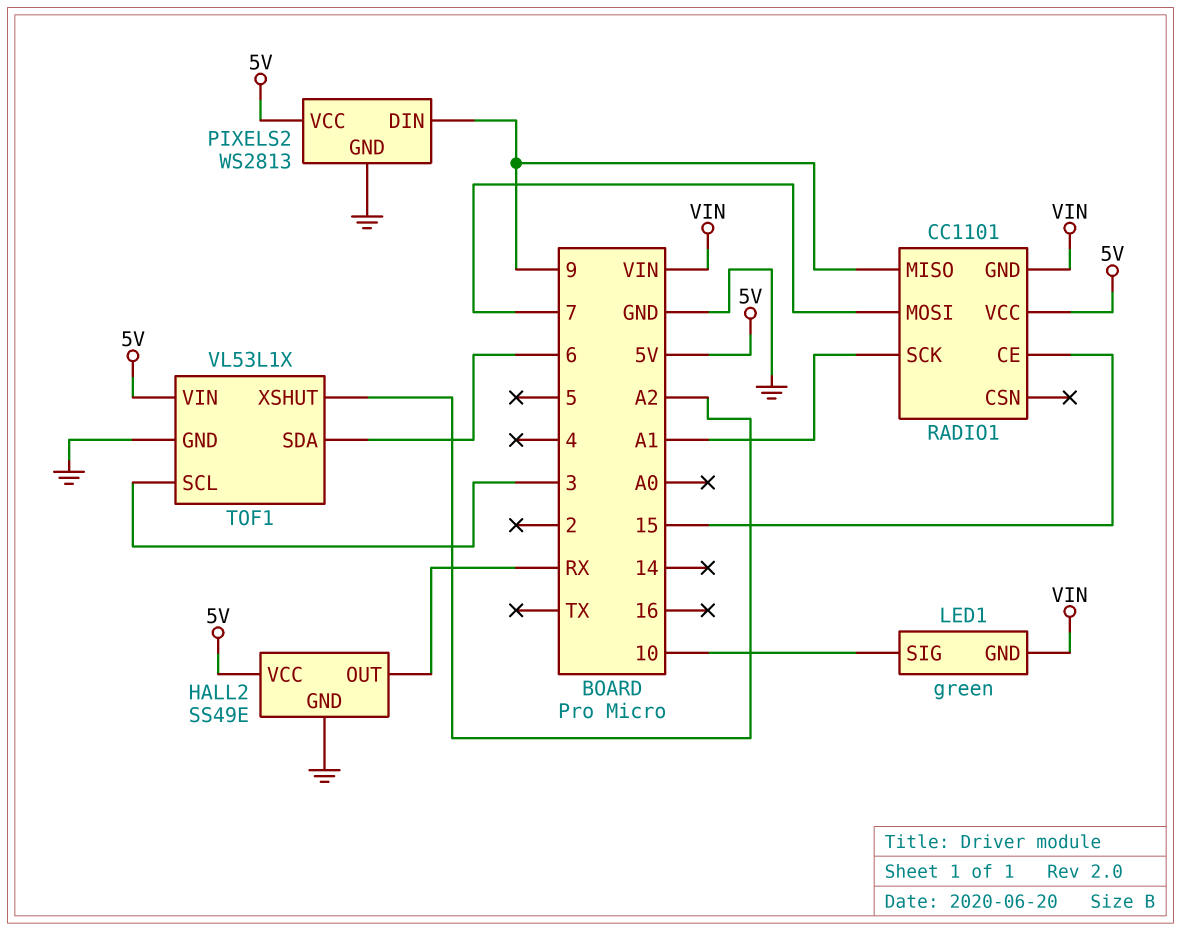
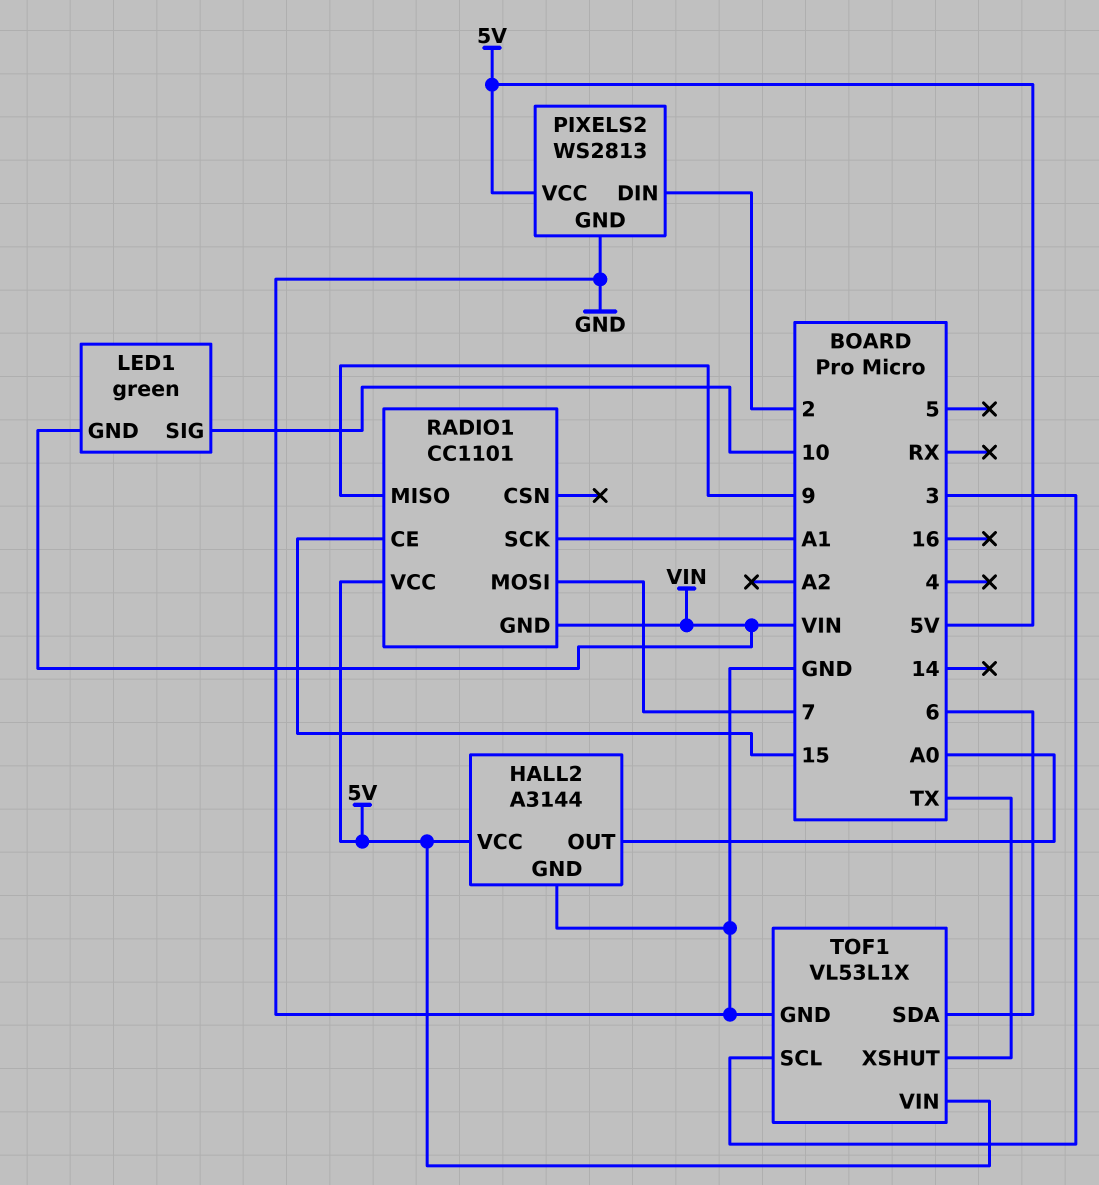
HALL2: SS49E -> A3144
HALL2 pin OUT: RX -> A0
PIXELS2 pin DIN: 9 -> 2
TOF1 pin XSHUT: A2 -> TX

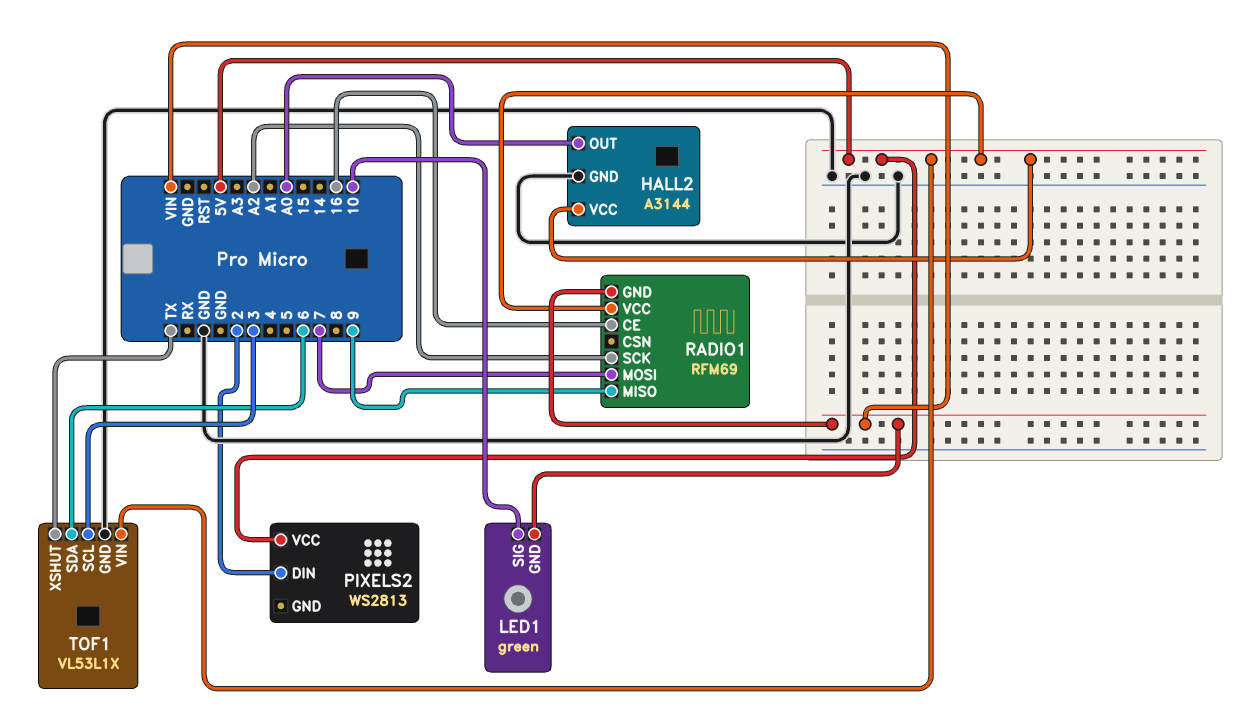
PIXELS2 pin GND: GND -> none
RADIO1: CC1101 -> RFM69
RADIO1 pin CE: 15 -> 16
RADIO1 pin SCK: A1 -> A2

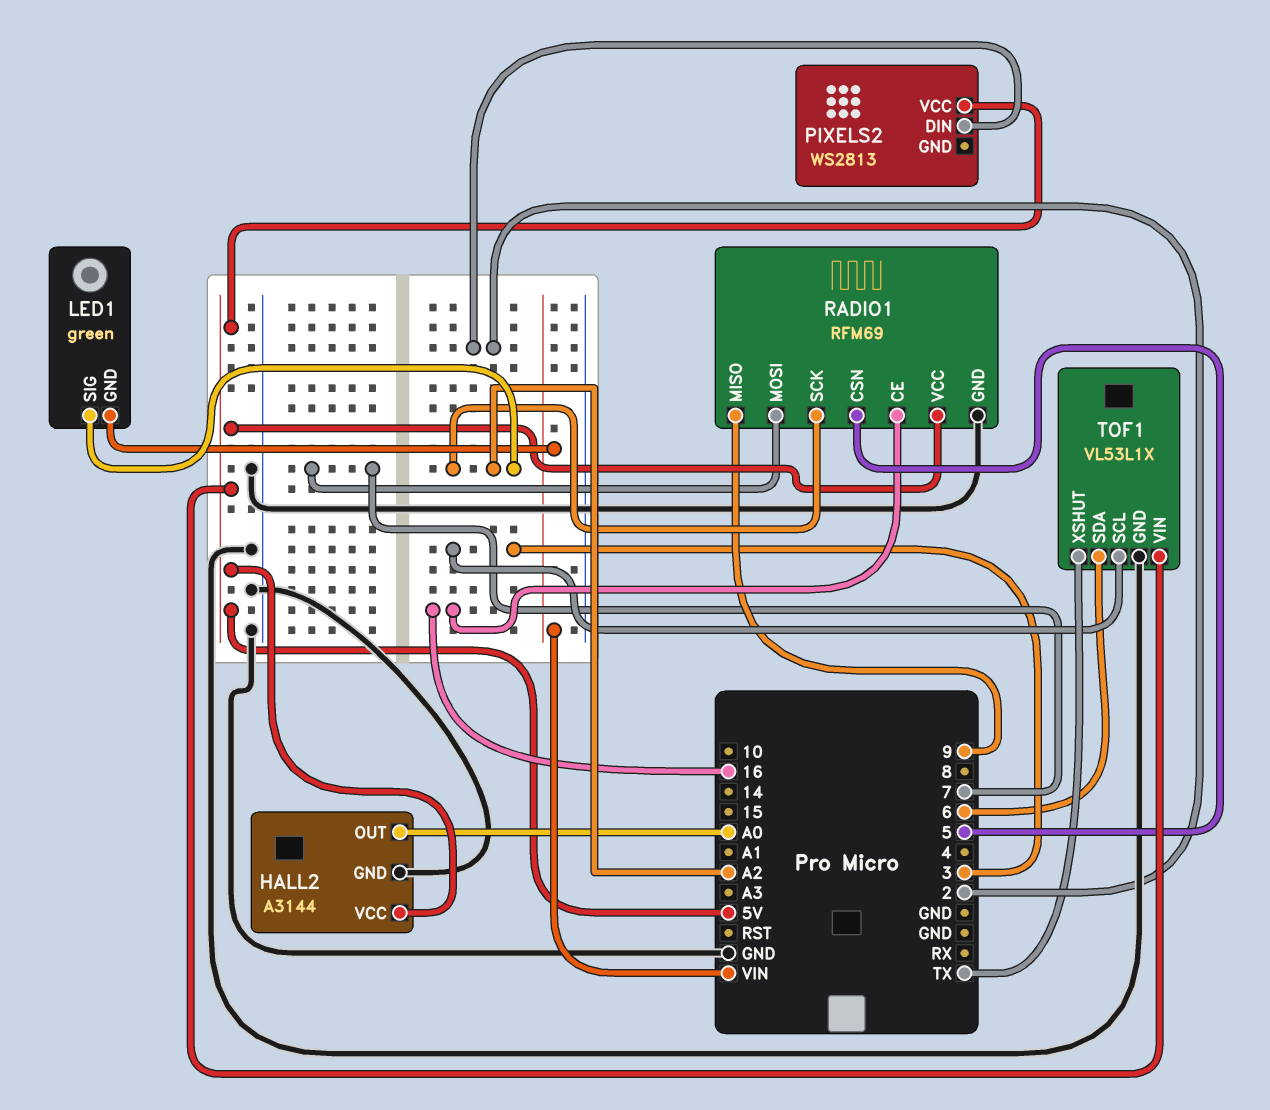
LED1 pin SIG: 10 -> A2
RADIO1 pin CSN: none -> 5
RADIO1 pin GND: VIN -> GND

